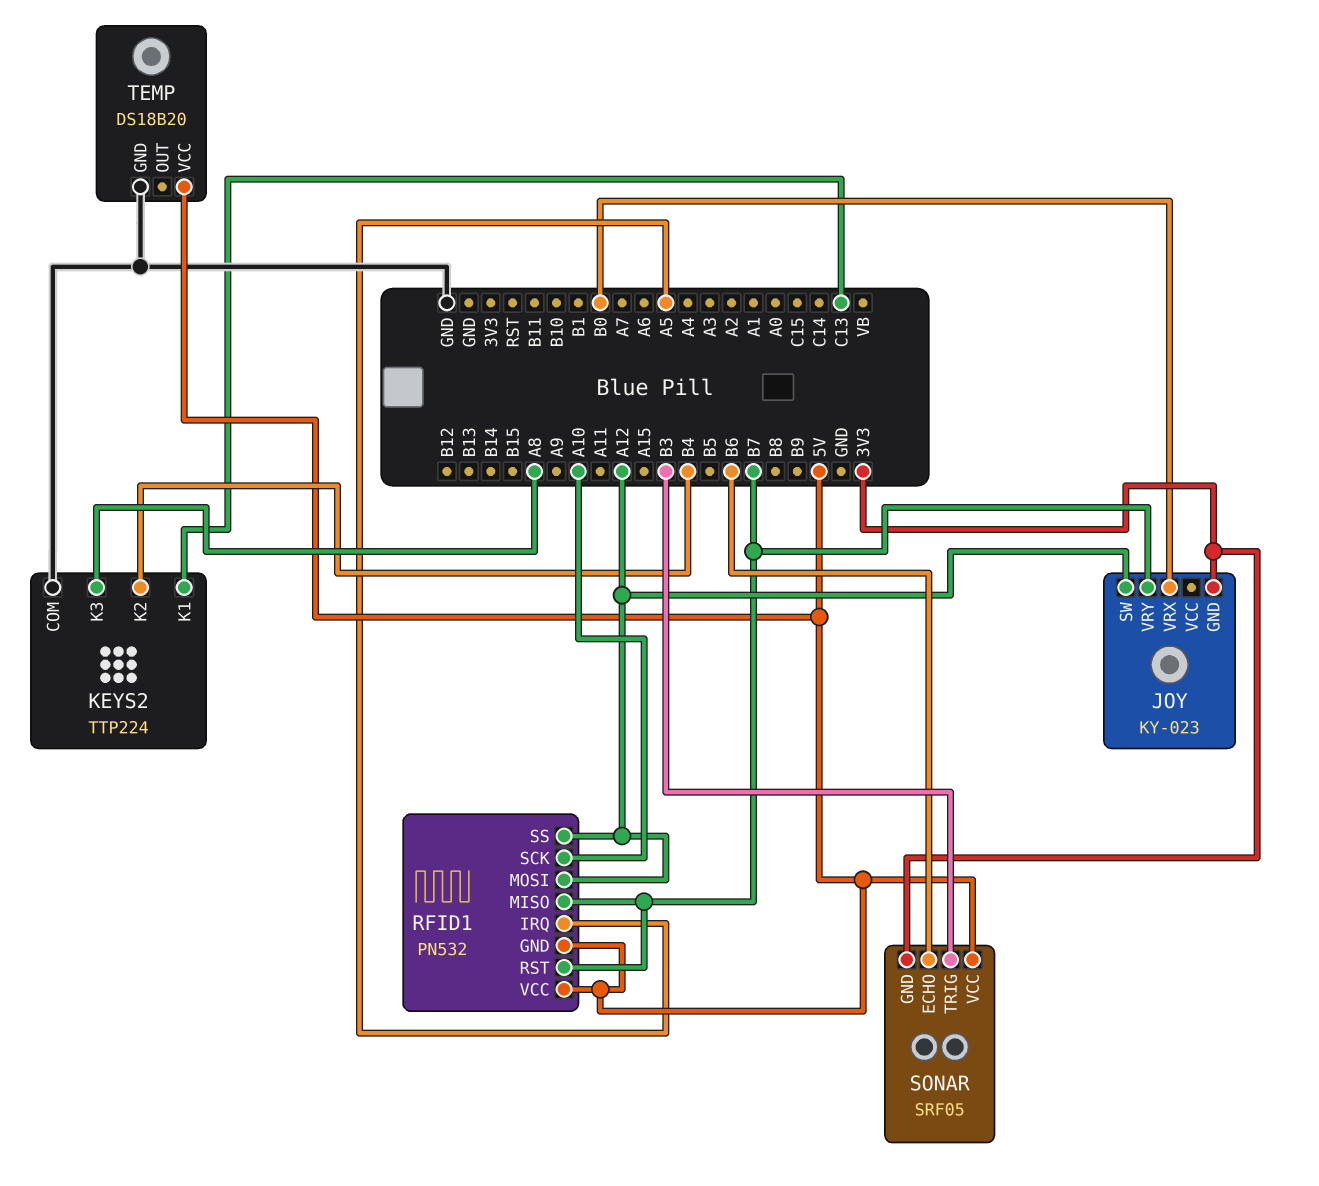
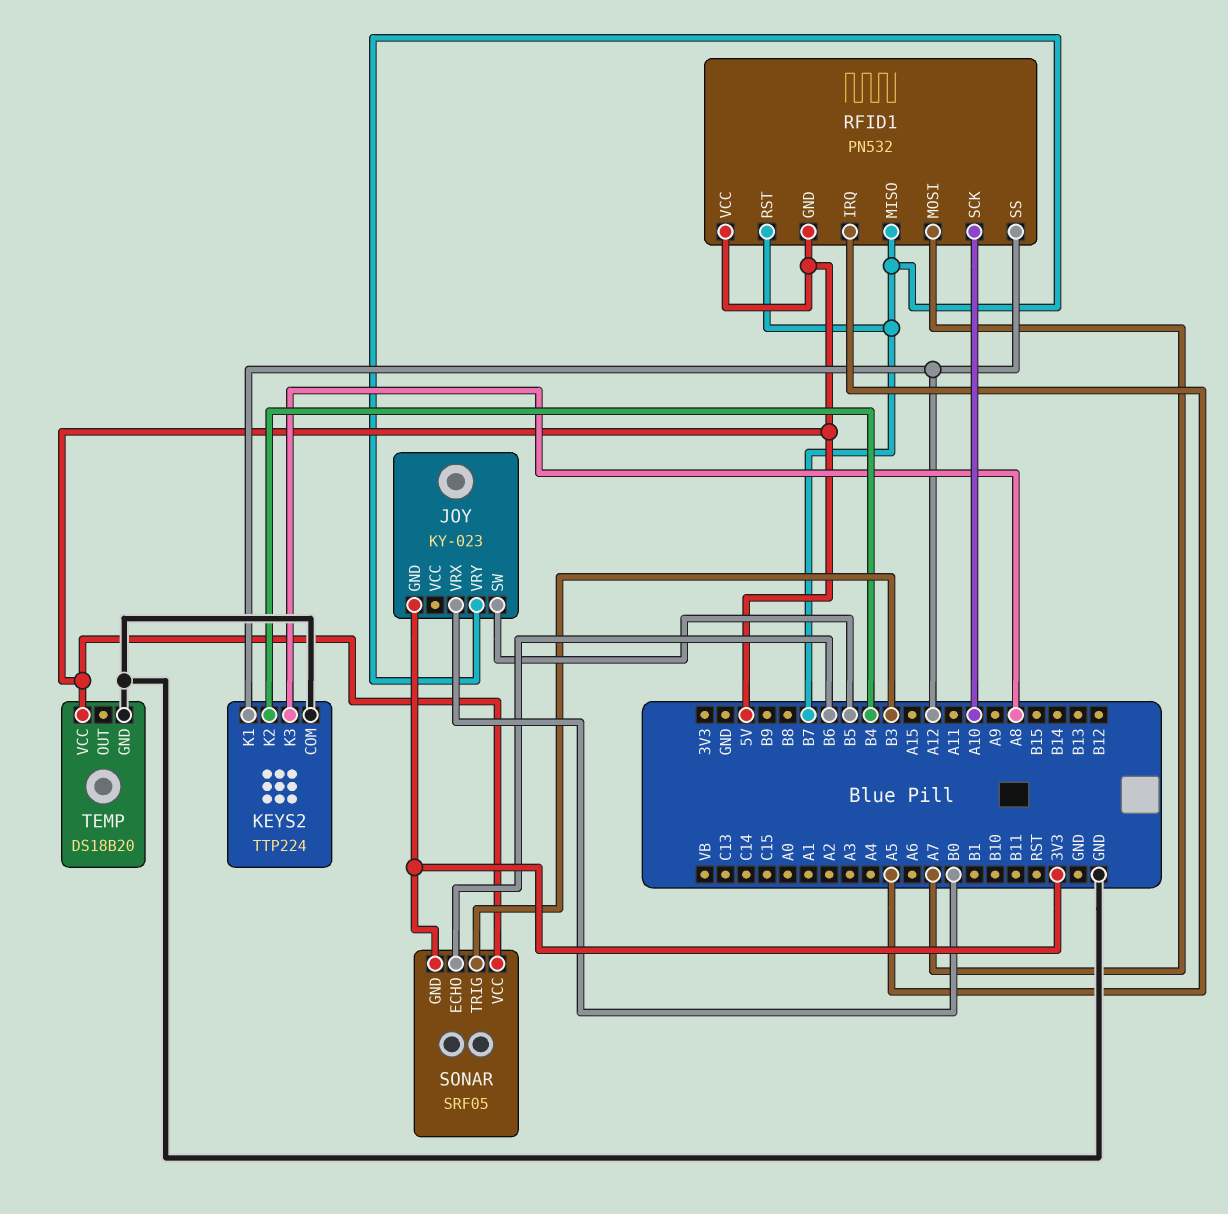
JOY pin SW: A12 -> B5
KEYS2 pin K1: C13 -> A12
RFID1 pin MOSI: A12 -> A7

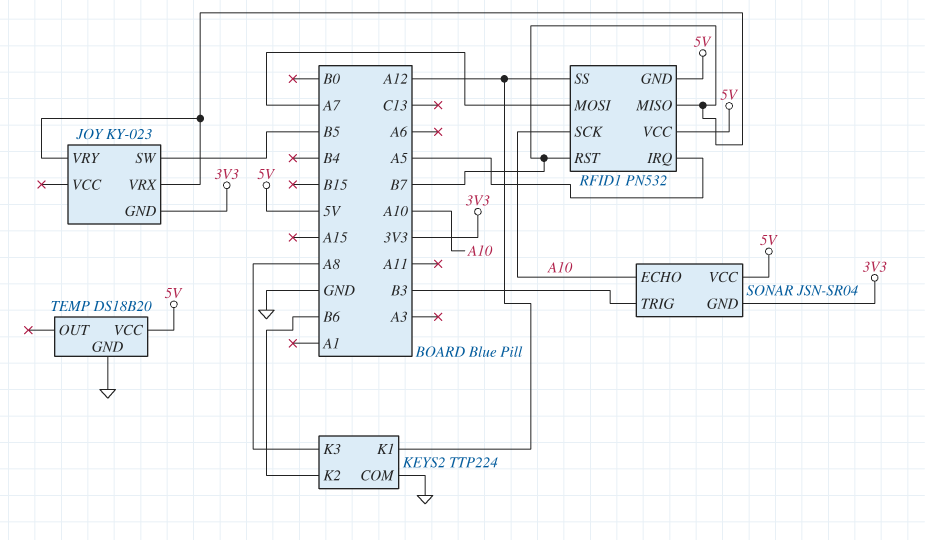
JOY pin VRX: B0 -> B7
KEYS2 pin K2: B4 -> B6
SONAR: SRF05 -> JSN-SR04
SONAR pin ECHO: B6 -> A10

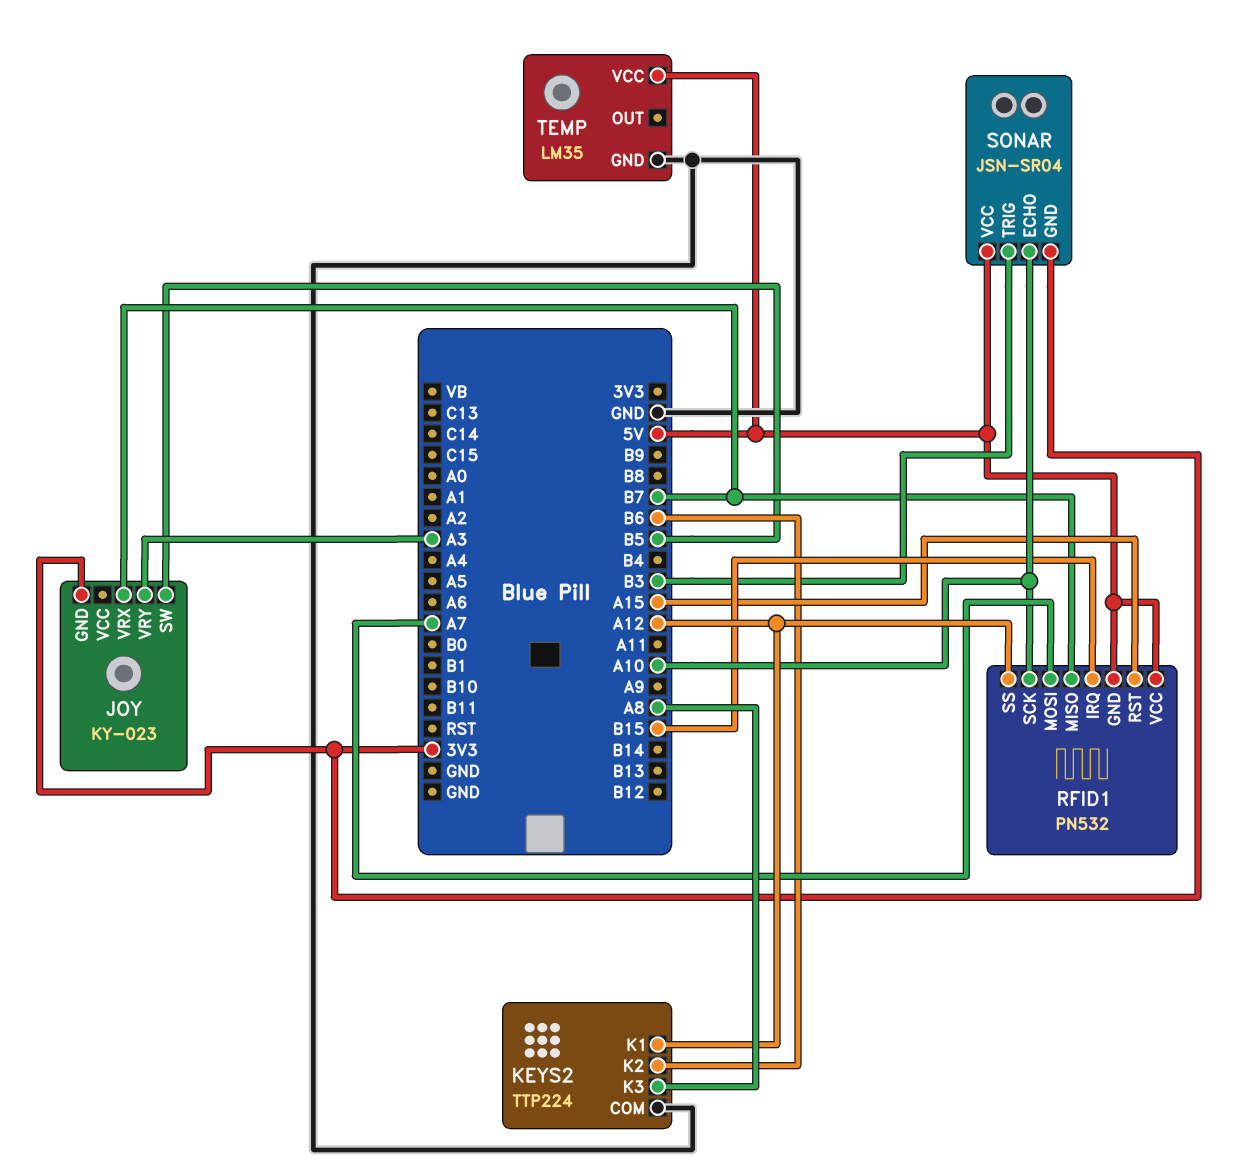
JOY pin VRY: B7 -> A3
RFID1 pin IRQ: A5 -> B15
RFID1 pin RST: B7 -> A15
TEMP: DS18B20 -> LM35

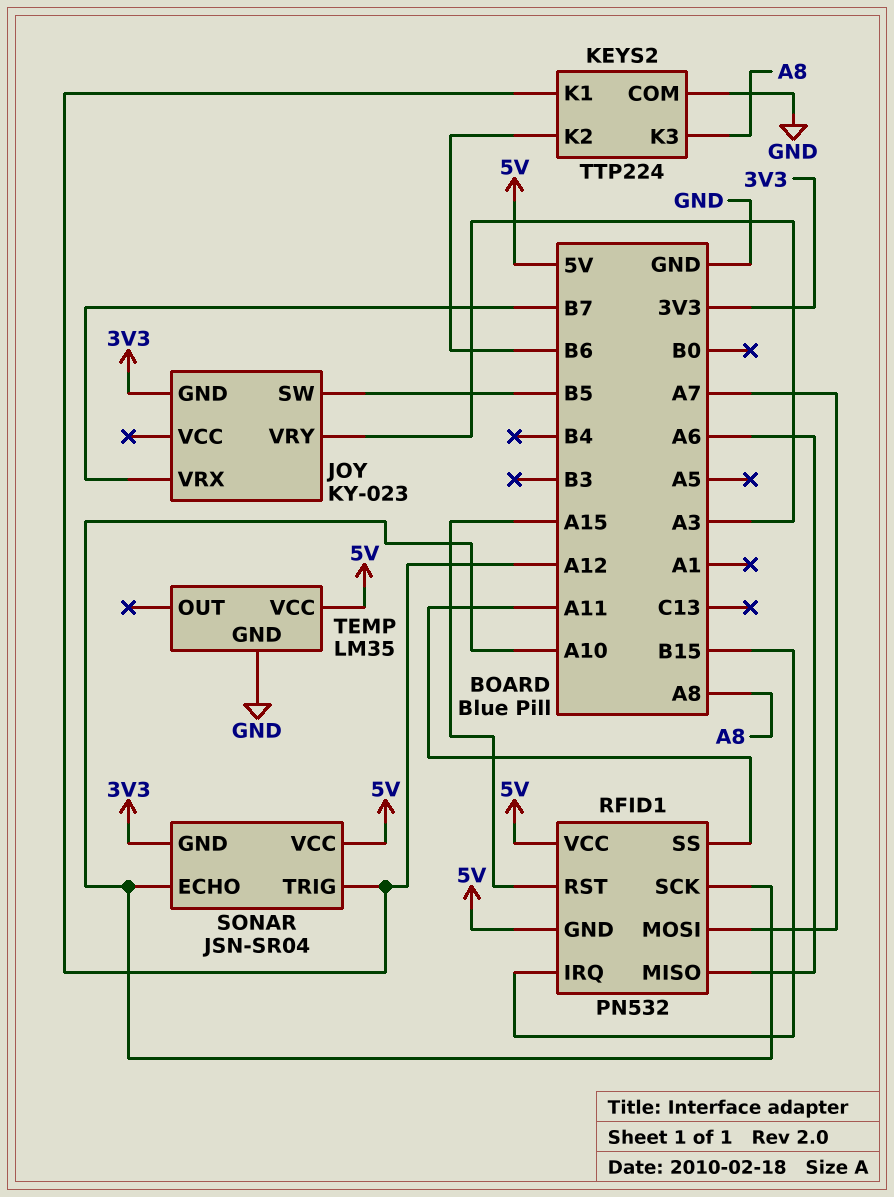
RFID1 pin MISO: B7 -> A6
RFID1 pin SS: A12 -> A11
SONAR pin TRIG: B3 -> A12

